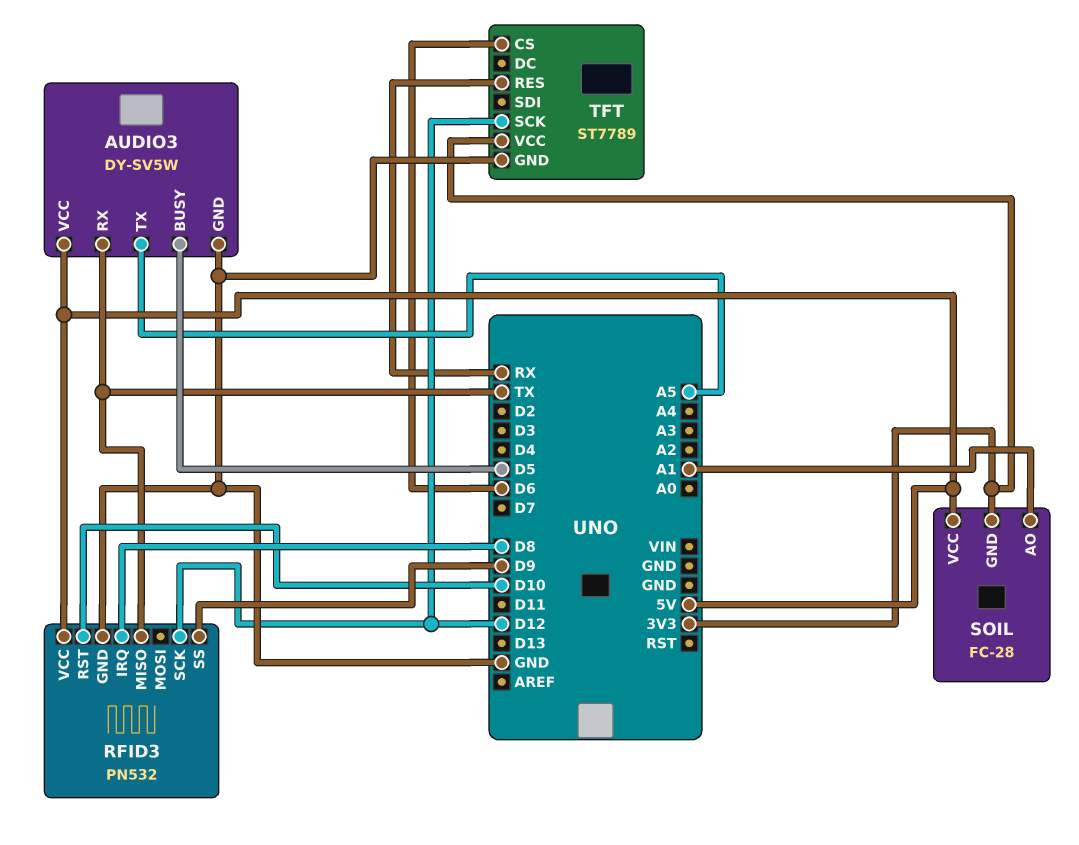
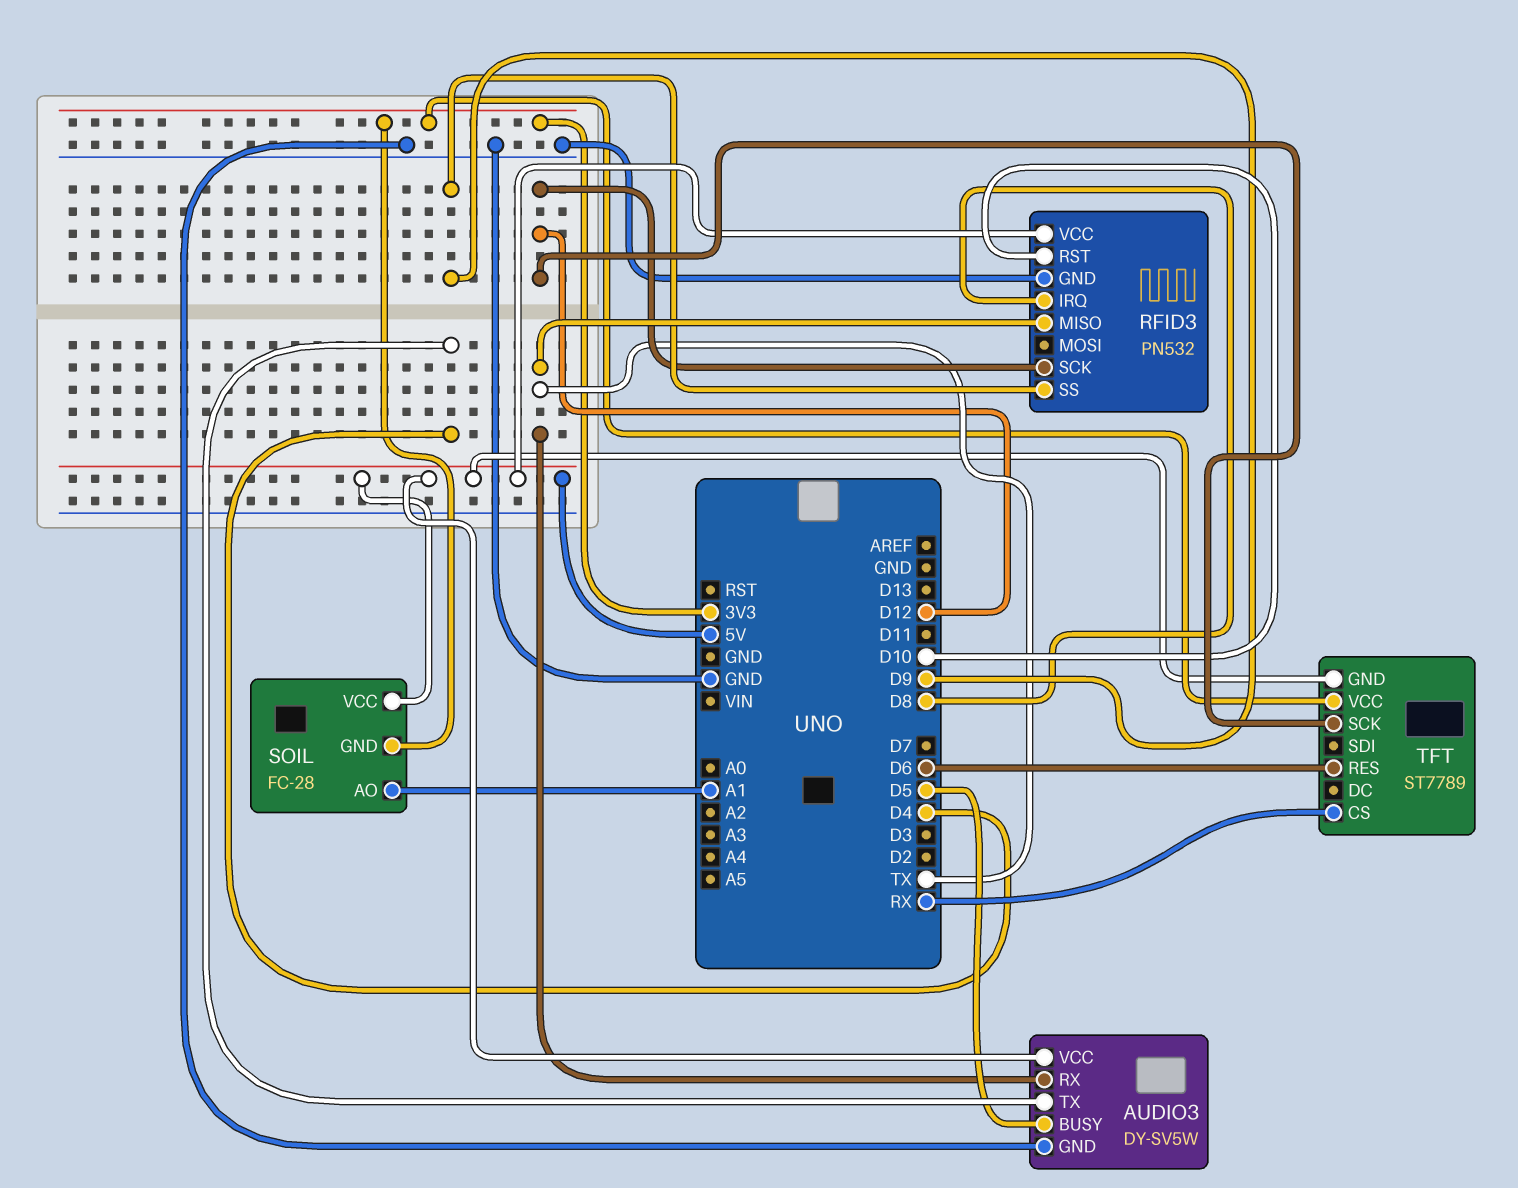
AUDIO3 pin TX: A5 -> D4
TFT pin CS: D6 -> RX
TFT pin GND: GND -> 5V
TFT pin RES: RX -> D6

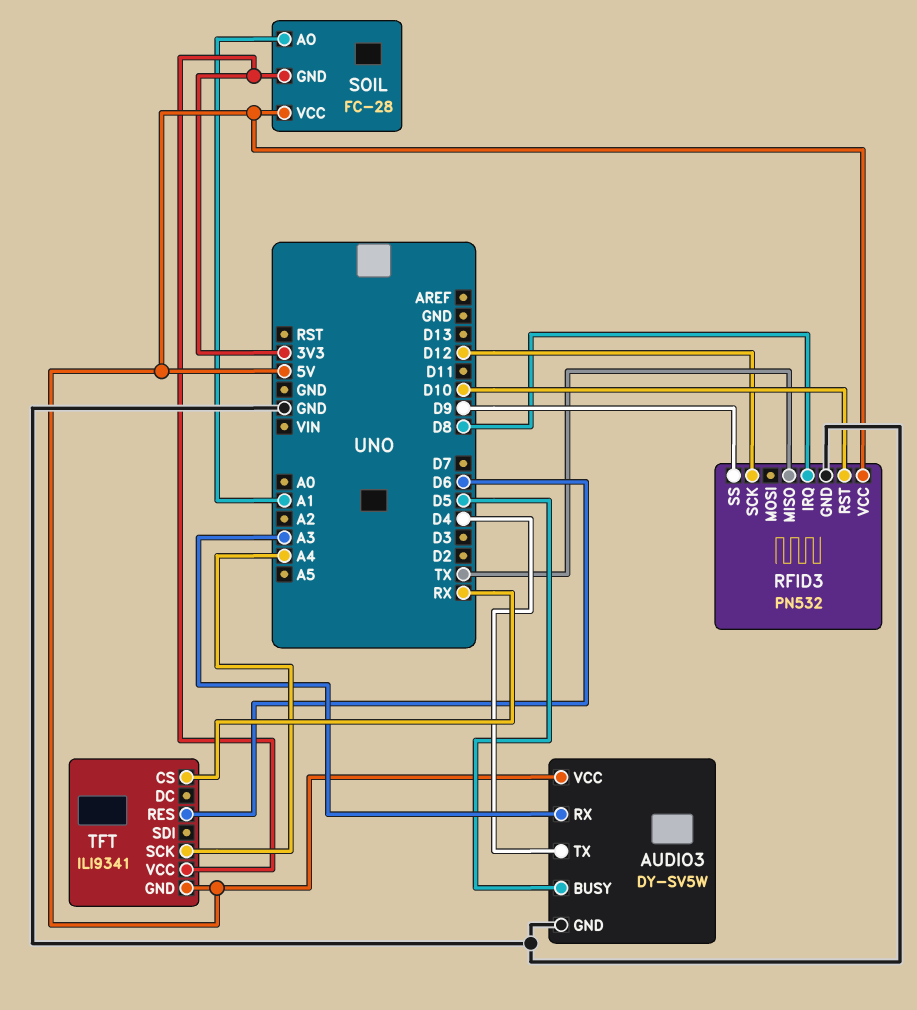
AUDIO3 pin RX: TX -> A3
TFT: ST7789 -> ILI9341
TFT pin SCK: D12 -> A4

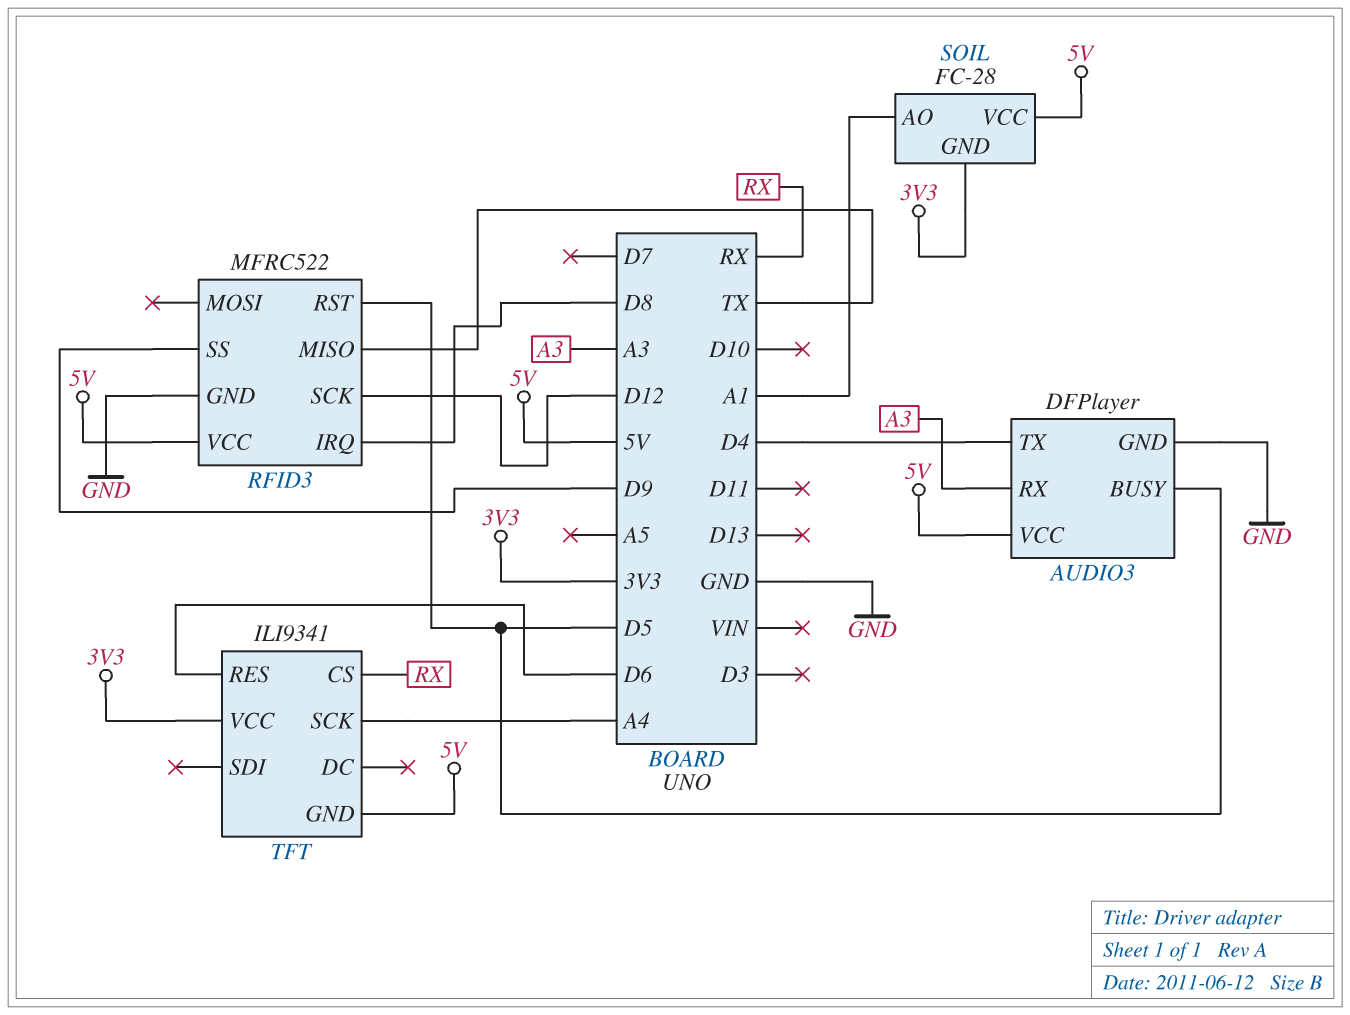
AUDIO3: DY-SV5W -> DFPlayer
RFID3: PN532 -> MFRC522
RFID3 pin RST: D10 -> D5

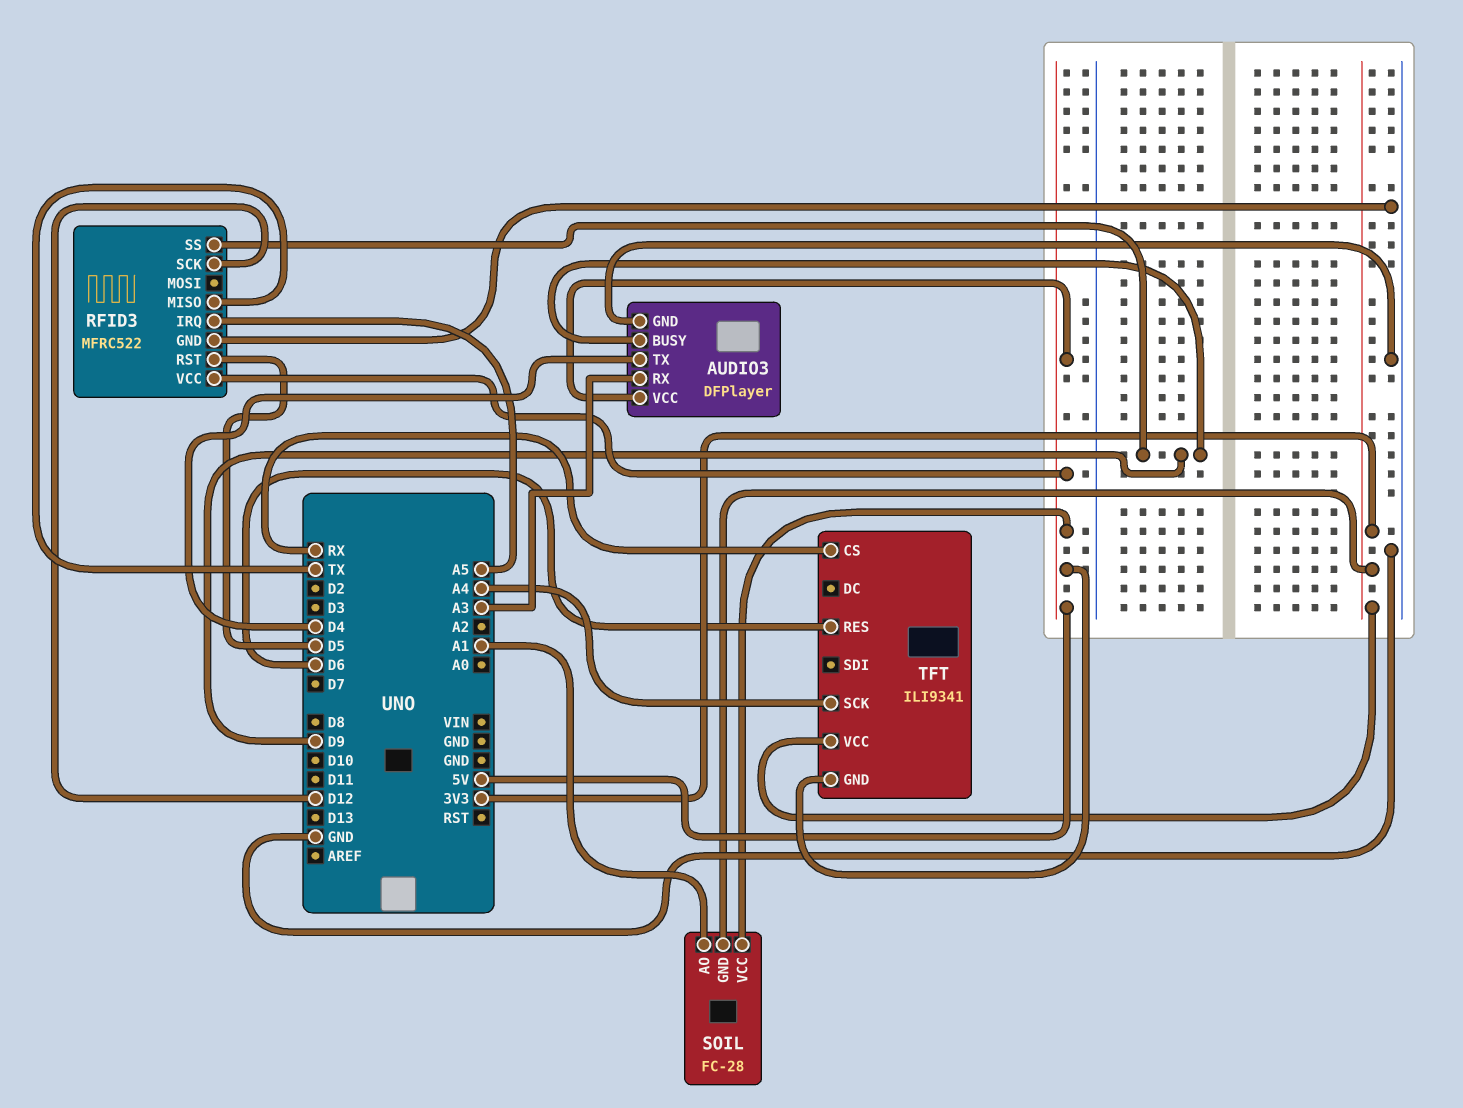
AUDIO3 pin BUSY: D5 -> D9
RFID3 pin IRQ: D8 -> A5

